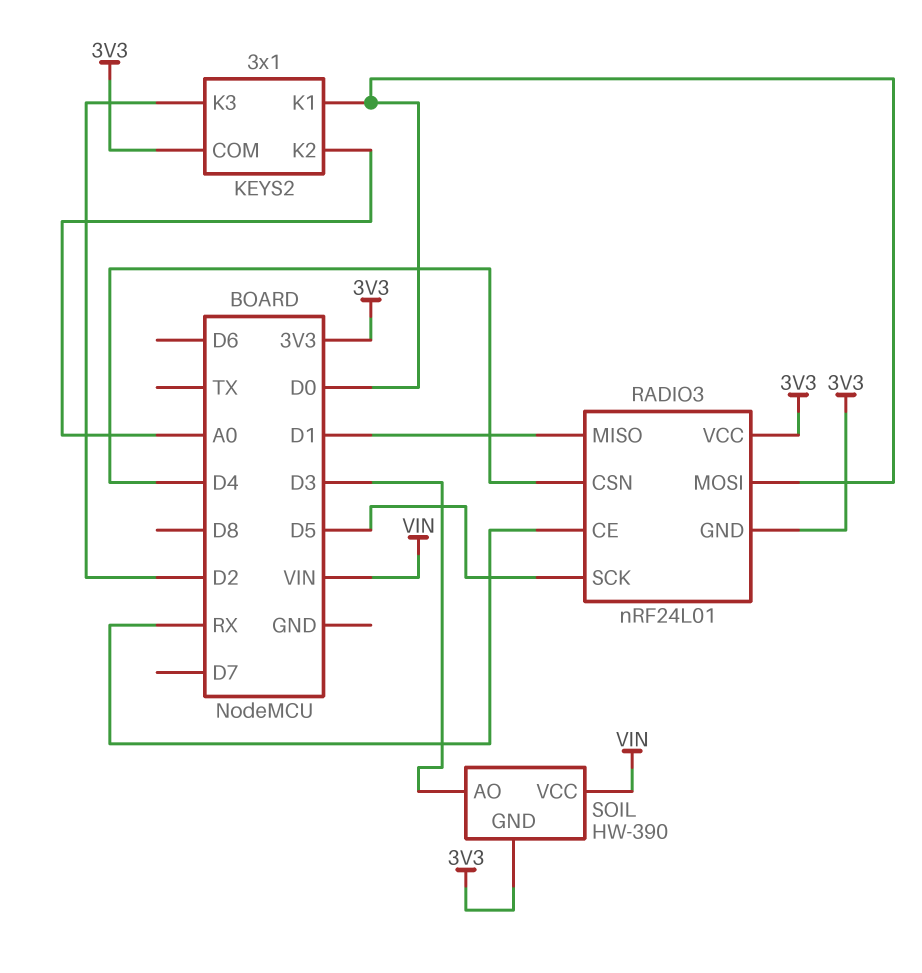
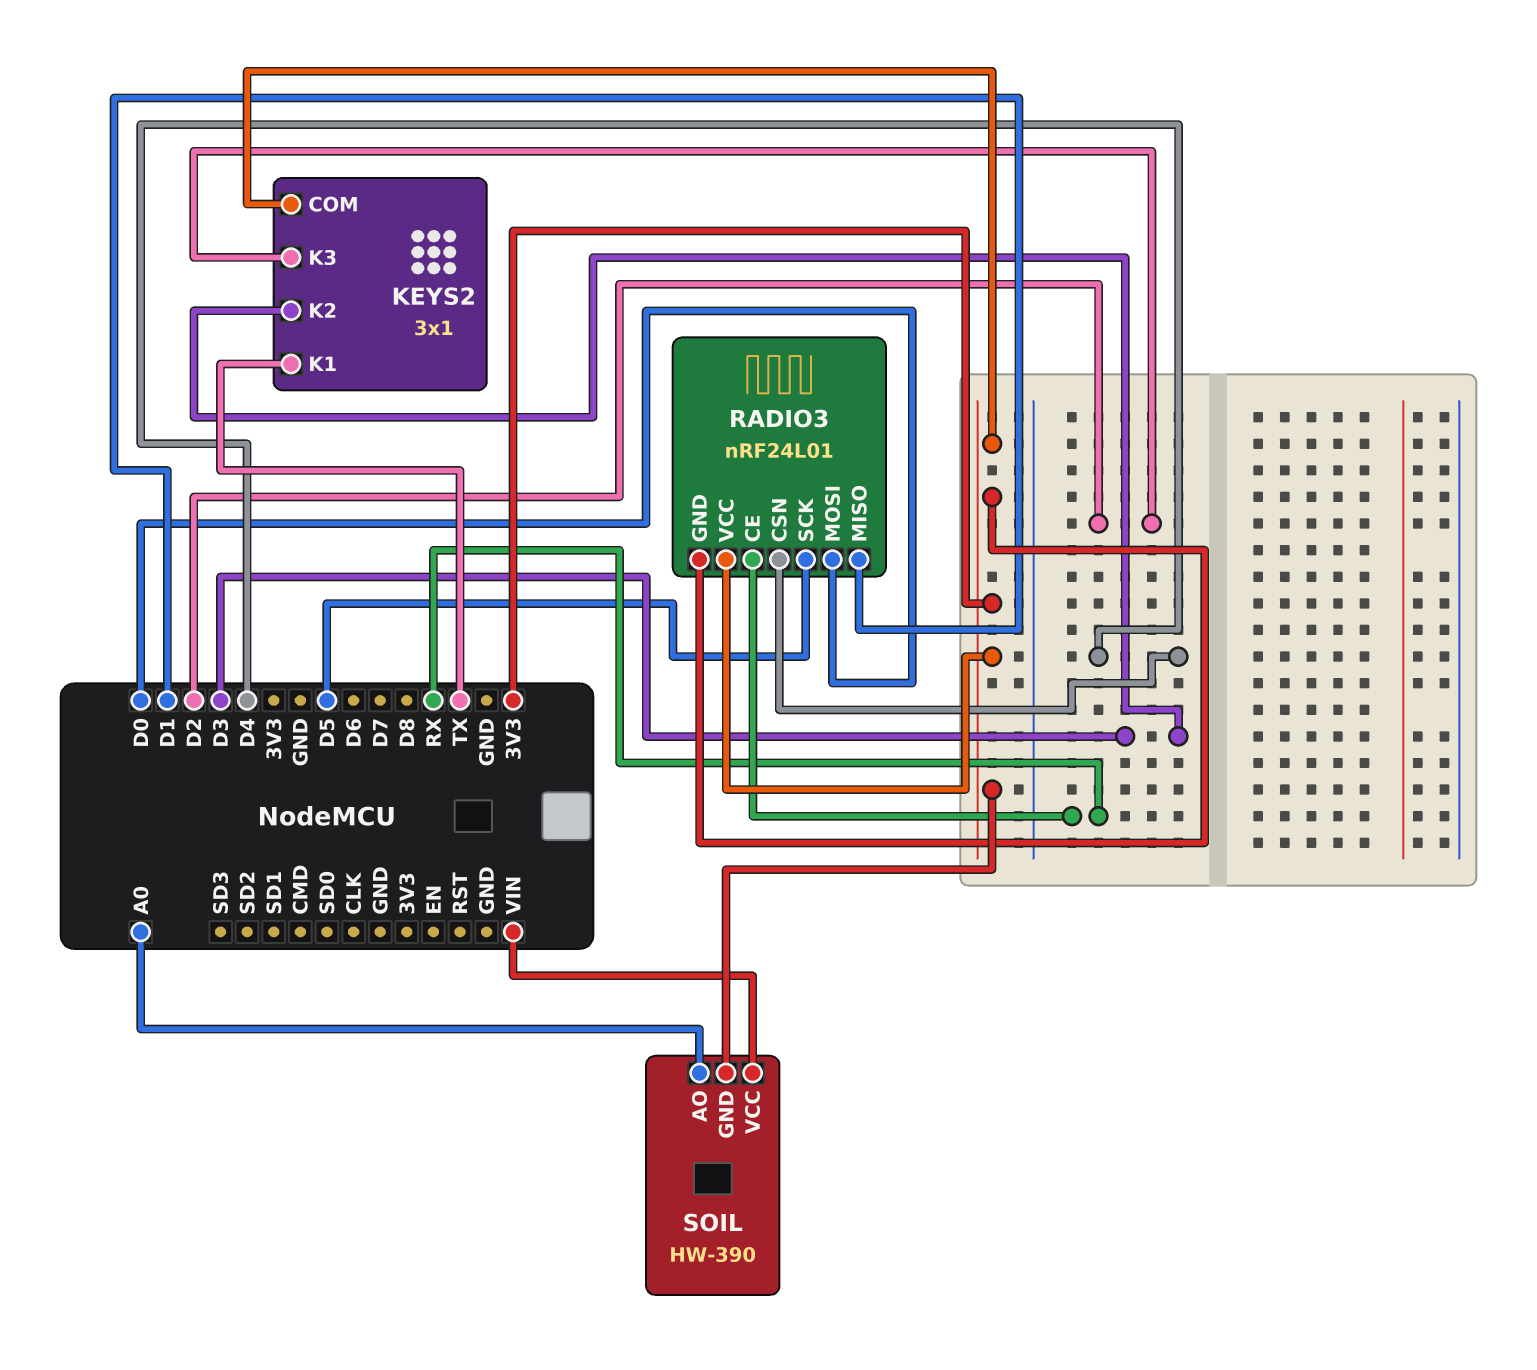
KEYS2 pin K1: D0 -> TX
KEYS2 pin K2: A0 -> D3
SOIL pin AO: D3 -> A0

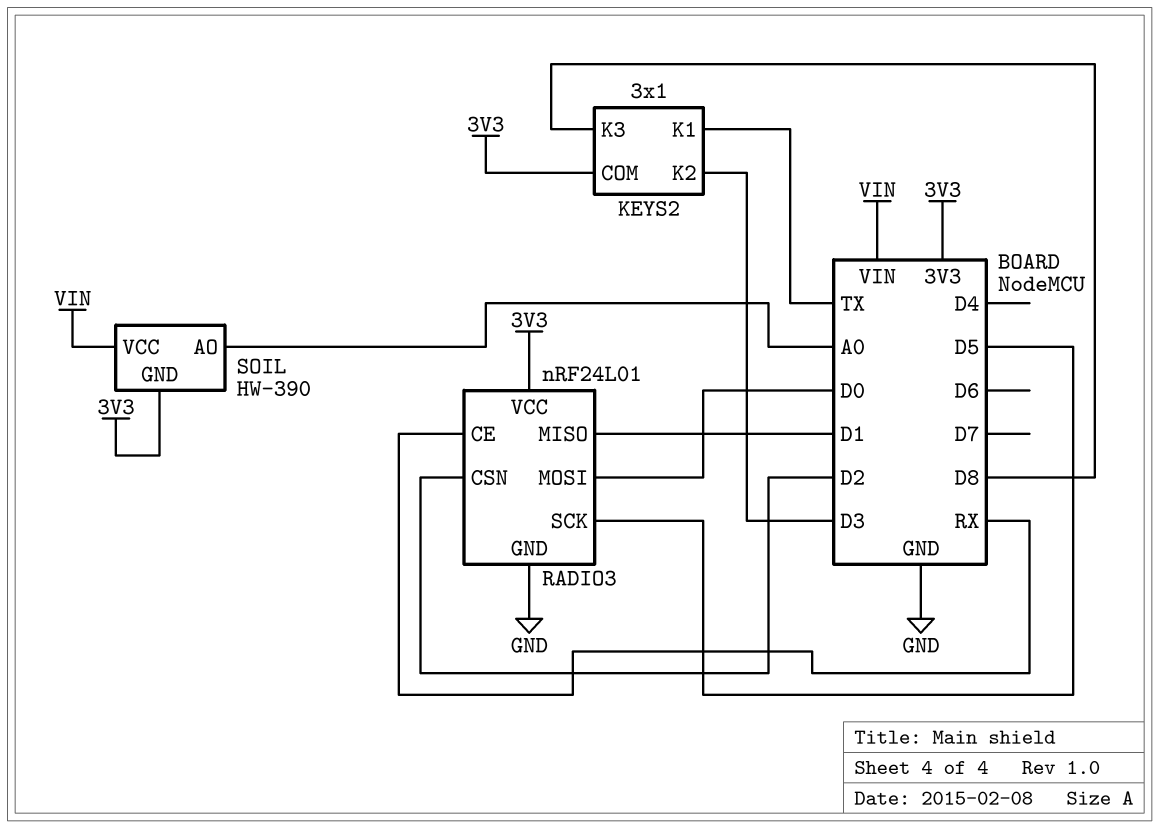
KEYS2 pin K3: D2 -> D8
RADIO3 pin CSN: D4 -> D2
RADIO3 pin GND: 3V3 -> GND

